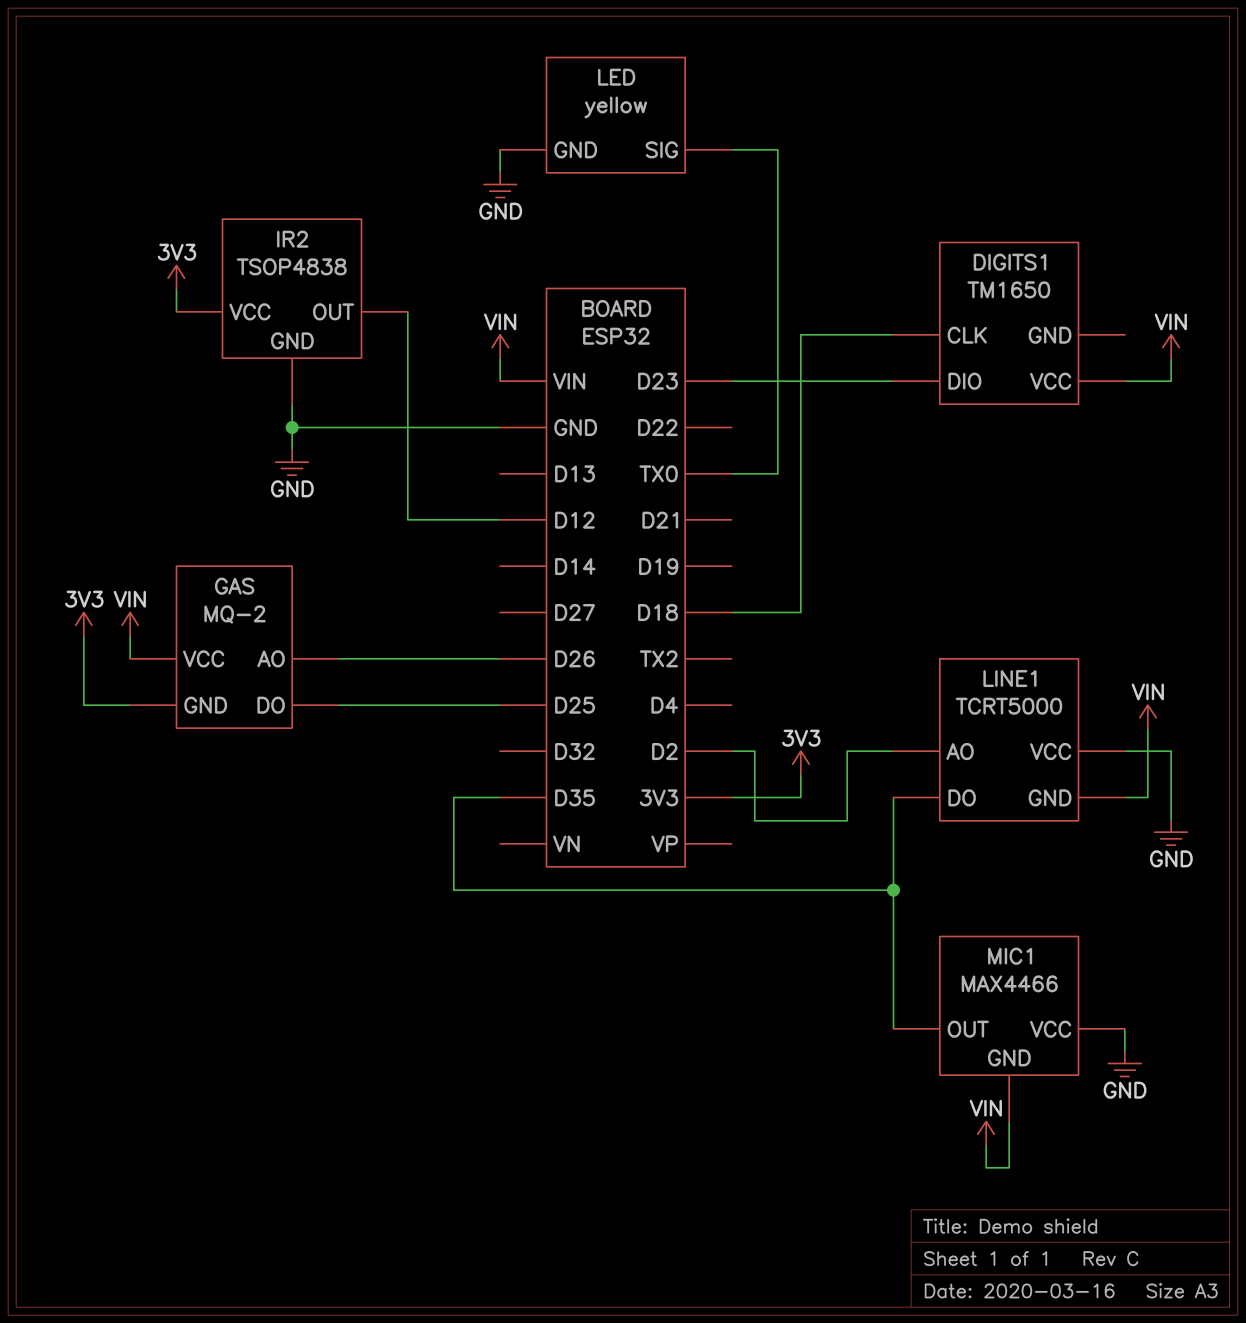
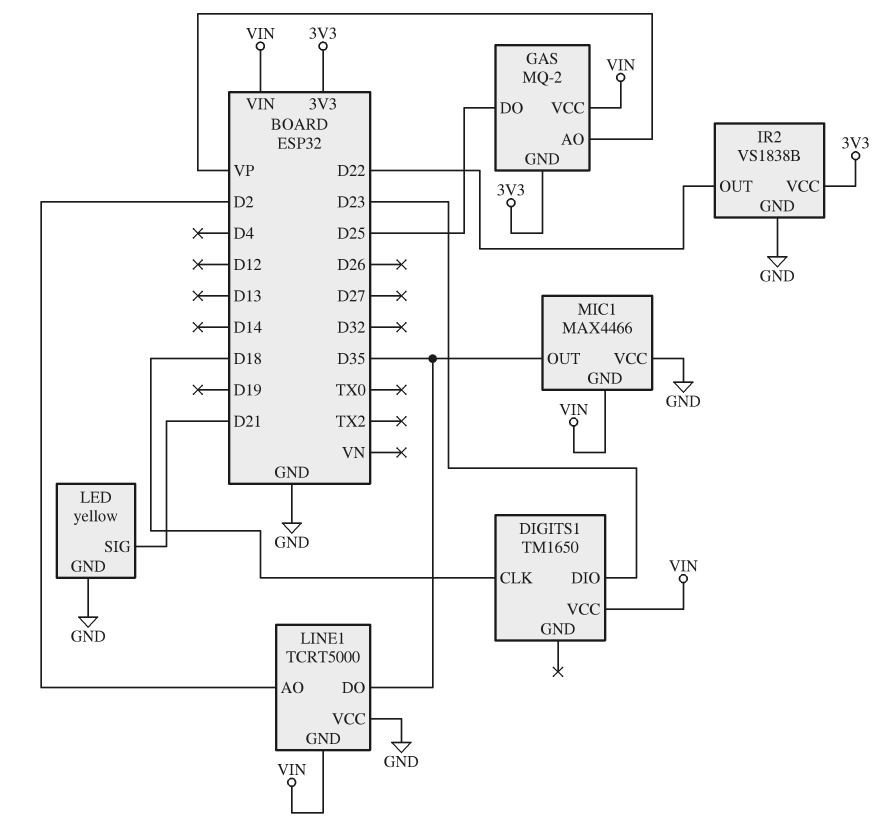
GAS pin AO: D26 -> VP
IR2: TSOP4838 -> VS1838B
IR2 pin OUT: D12 -> D22
LED pin SIG: TX0 -> D21

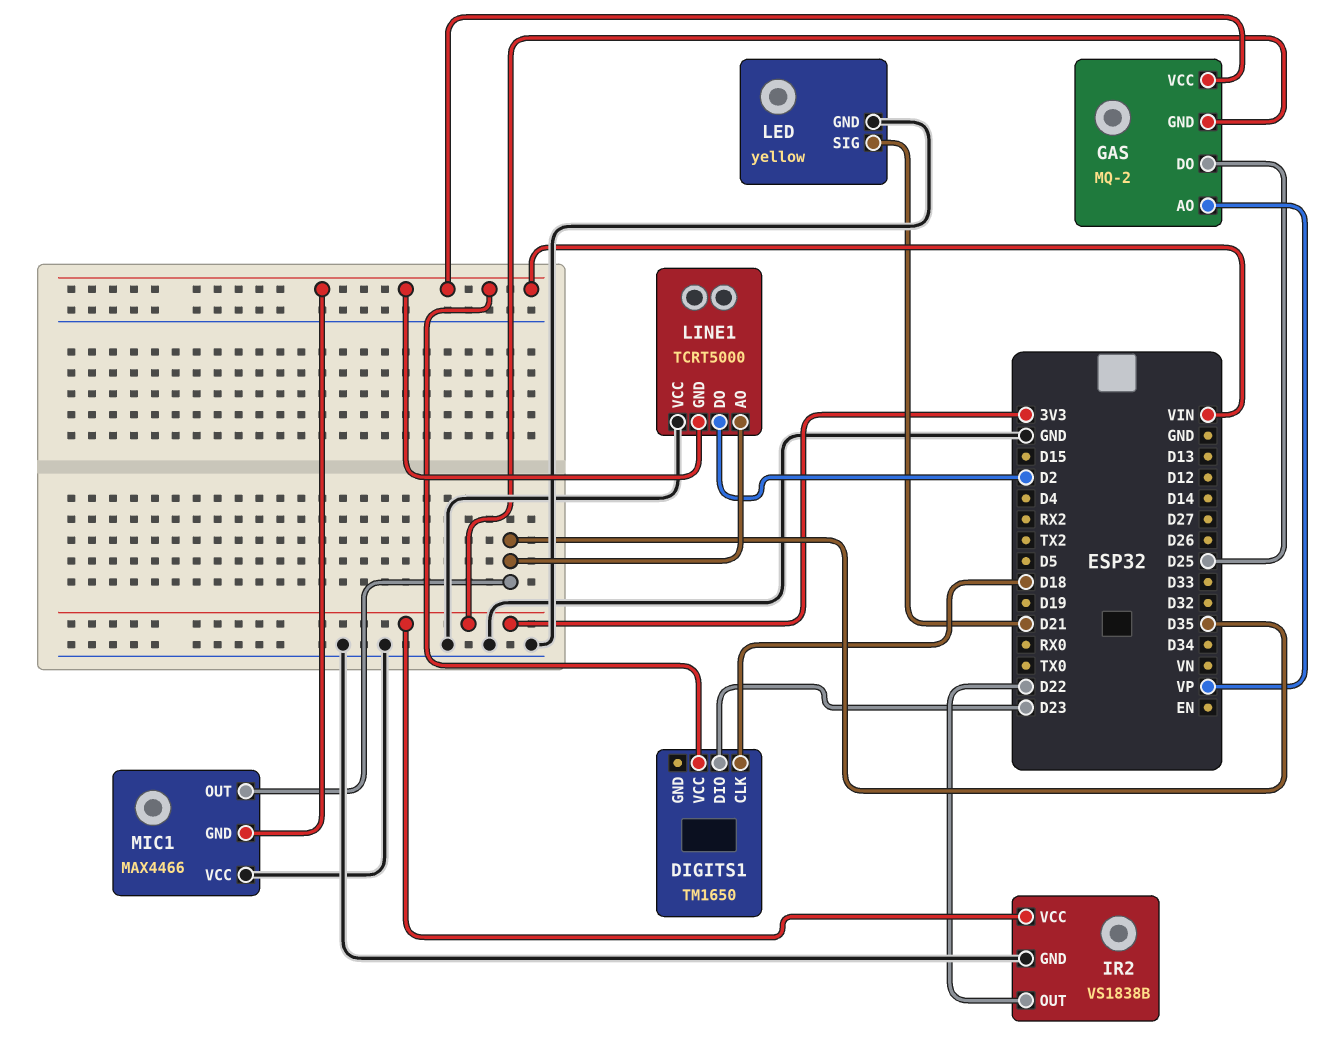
LINE1 pin AO: D2 -> D35
LINE1 pin DO: D35 -> D2

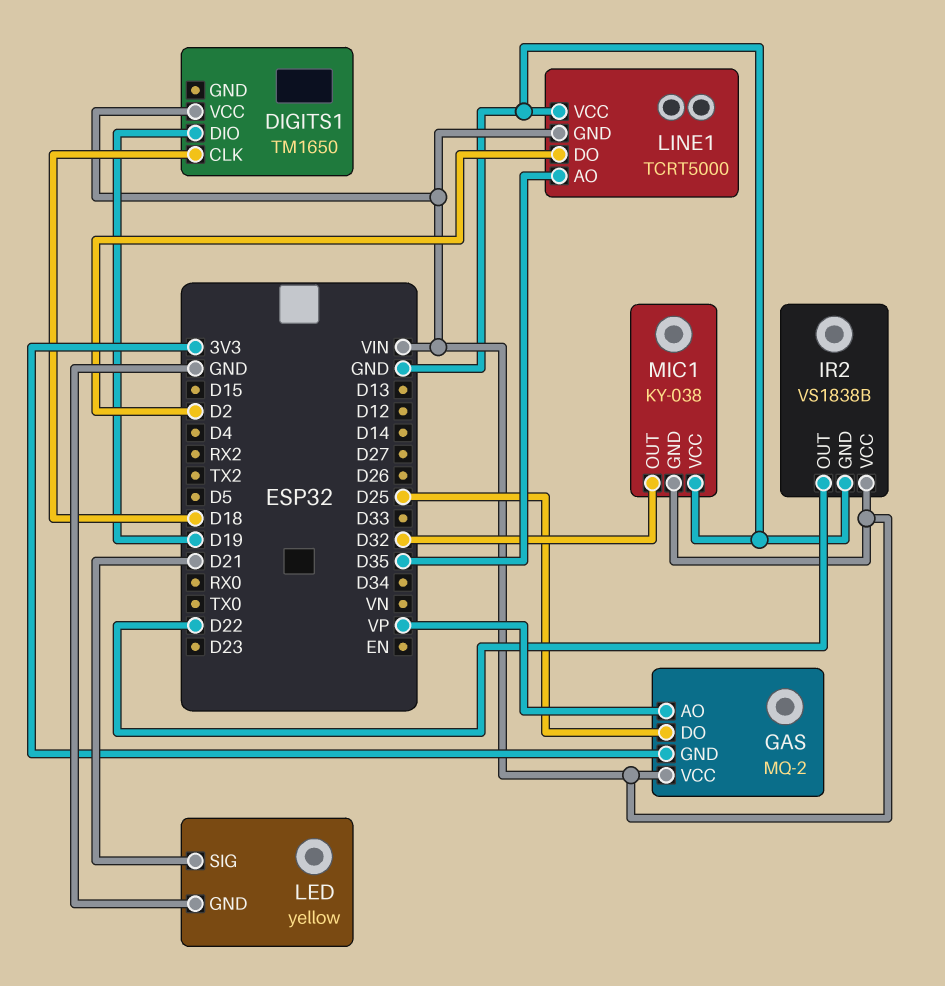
DIGITS1 pin DIO: D23 -> D19
IR2 pin VCC: 3V3 -> VIN
MIC1: MAX4466 -> KY-038
MIC1 pin OUT: D35 -> D32

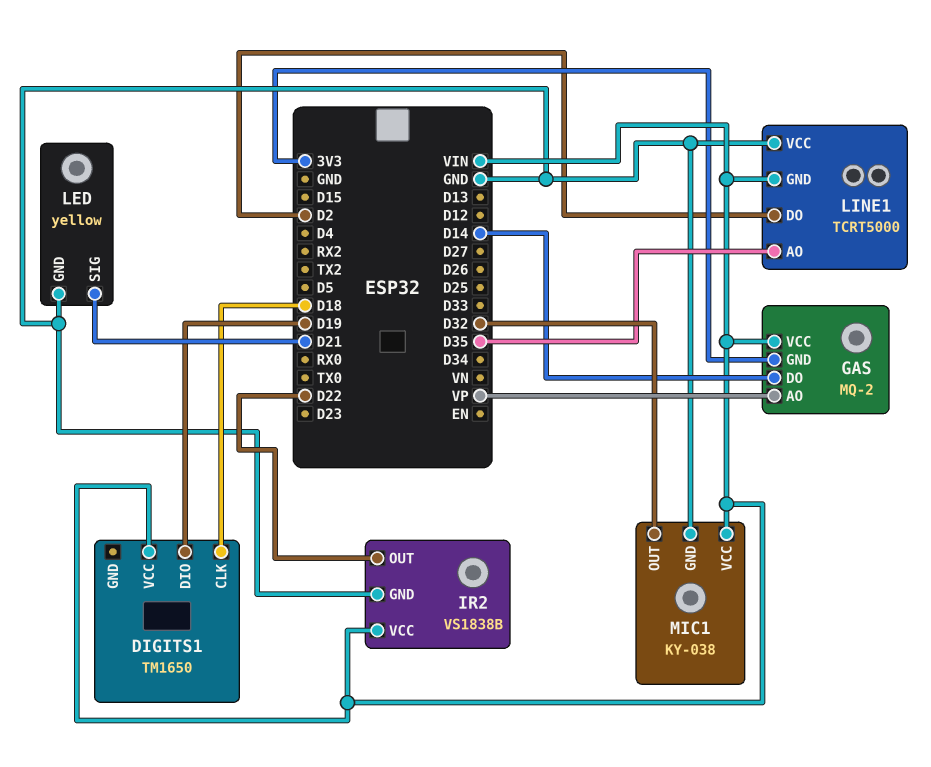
GAS pin DO: D25 -> D14
MIC1 pin GND: VIN -> GND
MIC1 pin VCC: GND -> VIN

